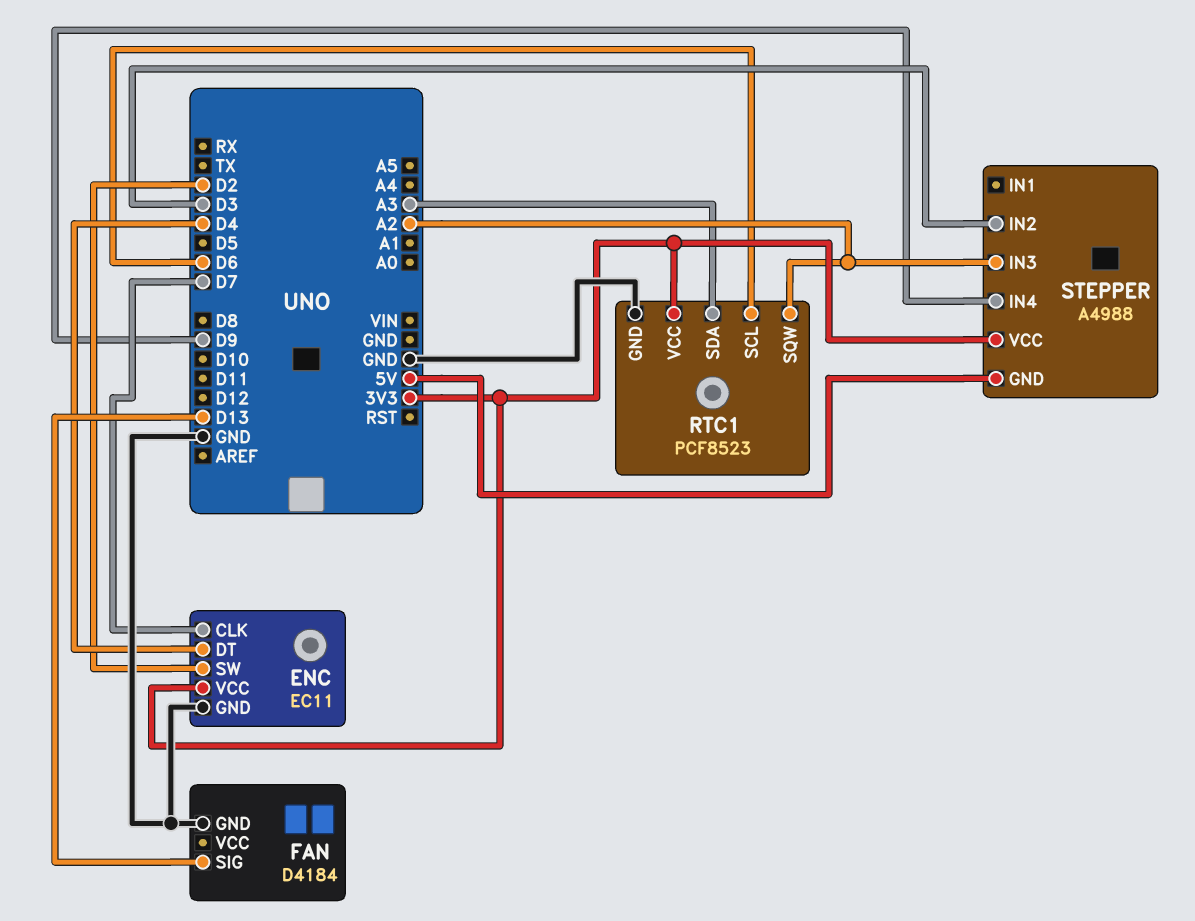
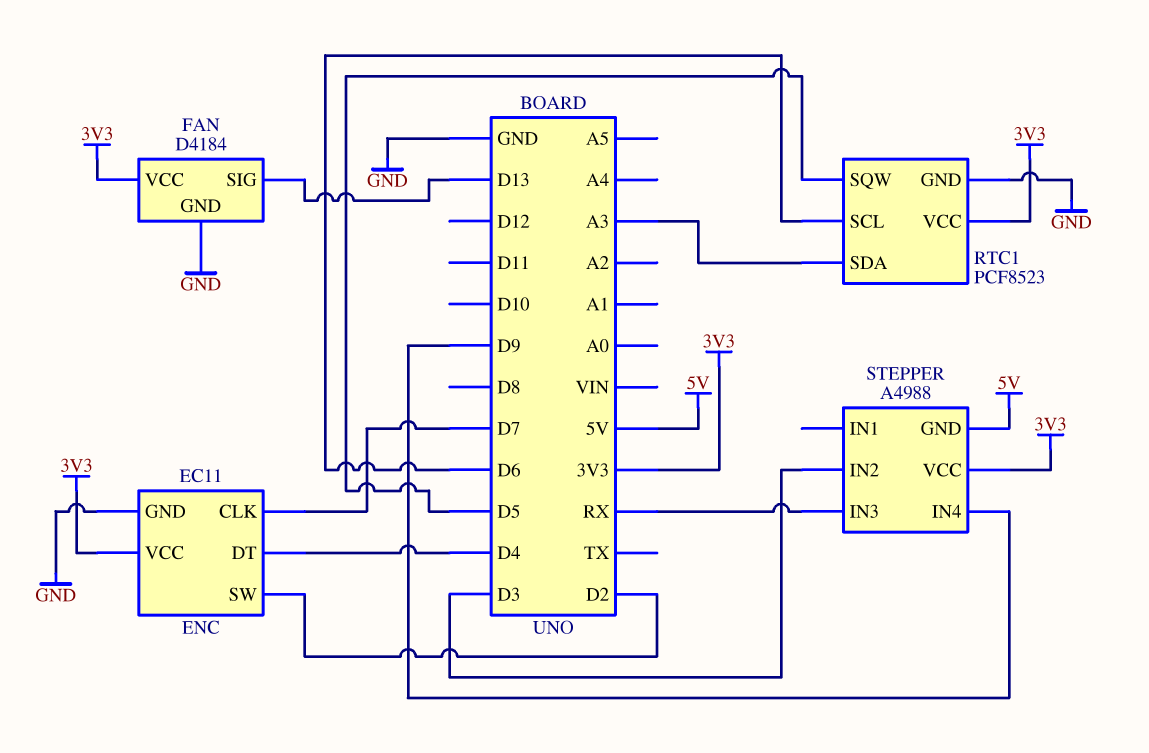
FAN pin VCC: none -> 3V3
RTC1 pin SQW: A2 -> D5
STEPPER pin IN3: A2 -> RX

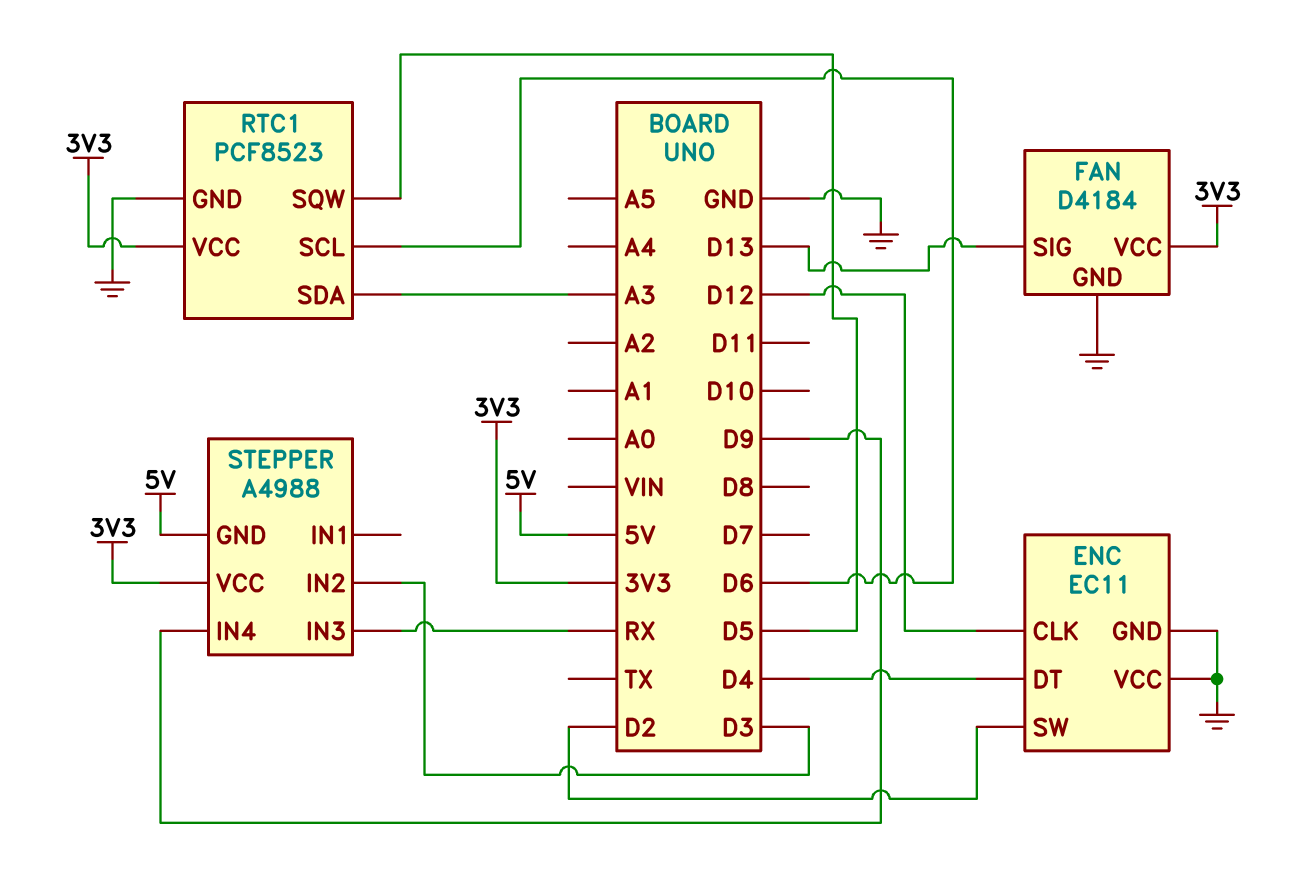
ENC pin CLK: D7 -> D12
ENC pin VCC: 3V3 -> GND

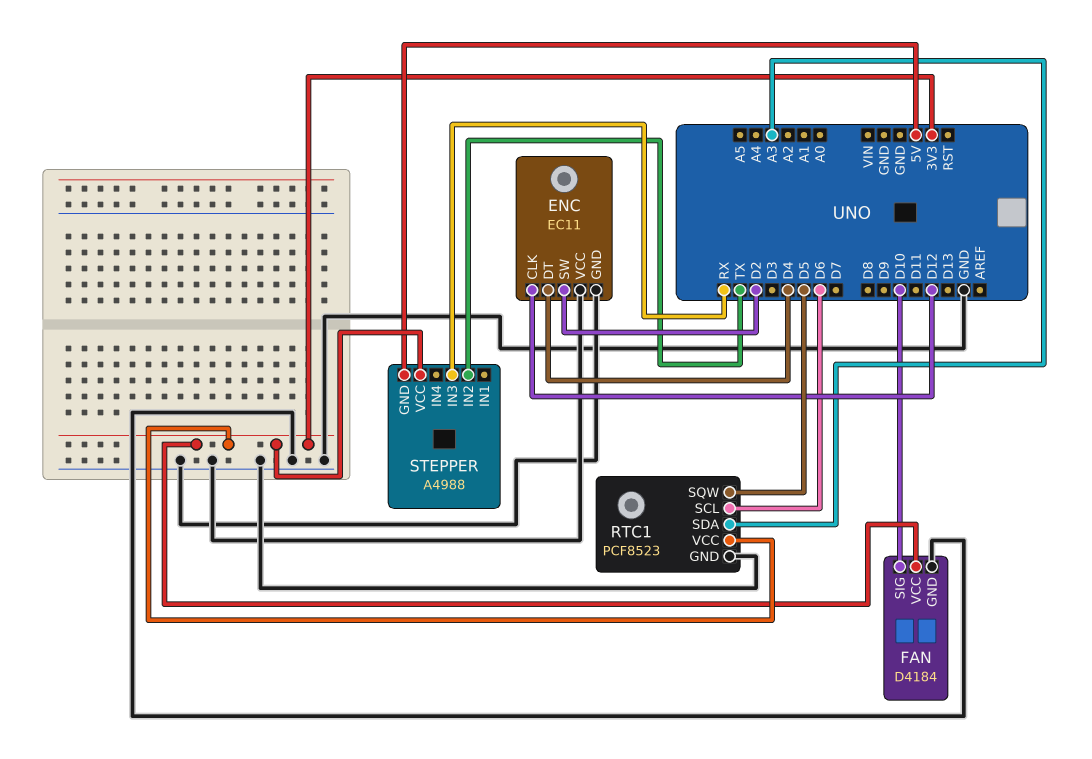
FAN pin SIG: D13 -> D10
STEPPER pin IN2: D3 -> TX
STEPPER pin IN4: D9 -> none

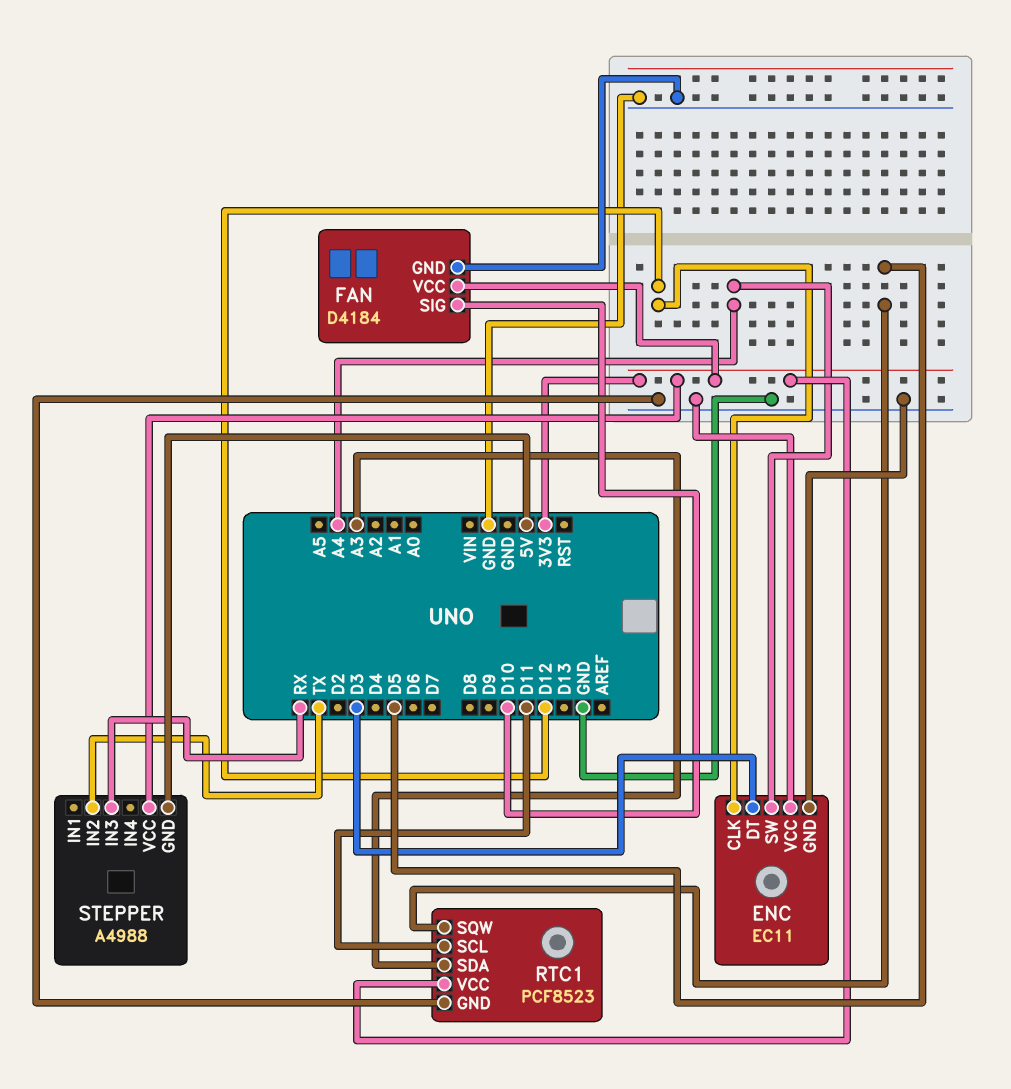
ENC pin DT: D4 -> D3
ENC pin SW: D2 -> A4
RTC1 pin SCL: D6 -> D11

